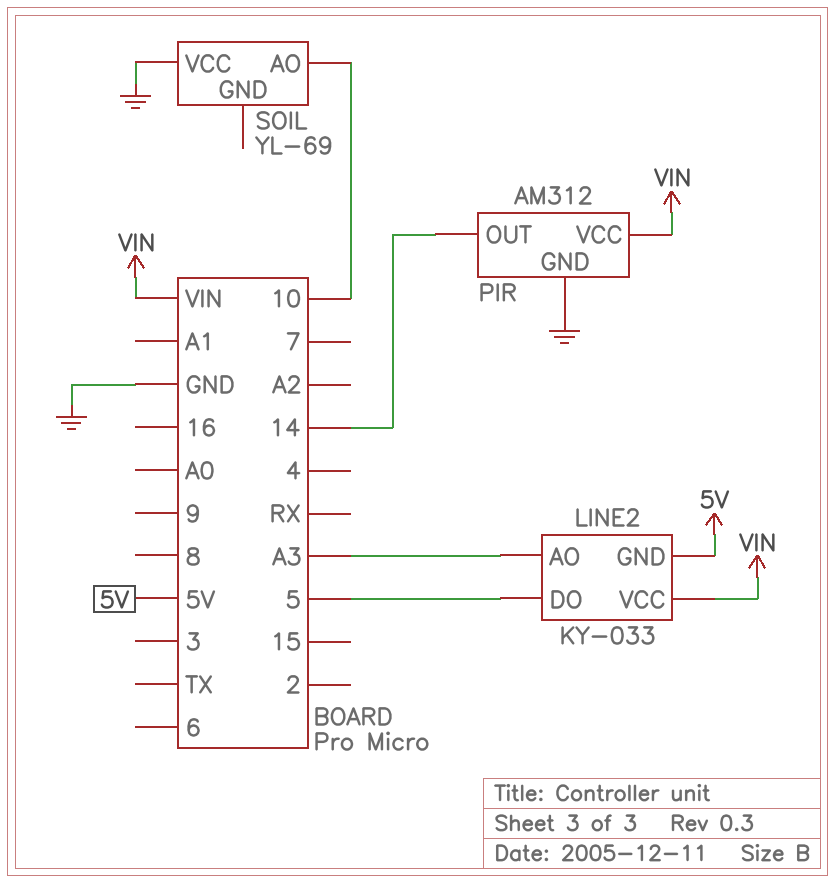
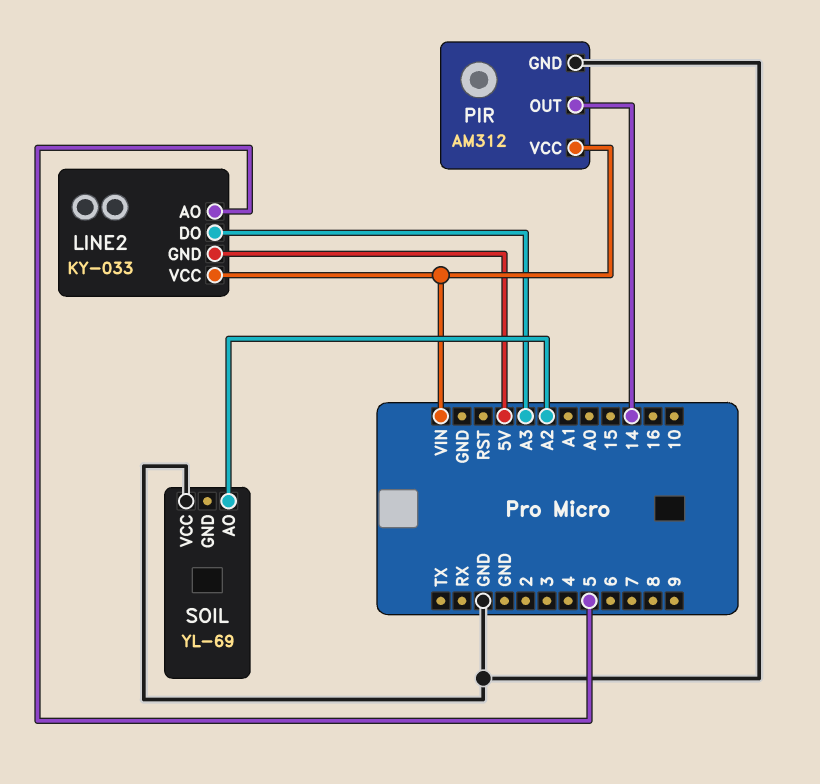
LINE2 pin AO: A3 -> 5
LINE2 pin DO: 5 -> A3
SOIL pin AO: 10 -> A2

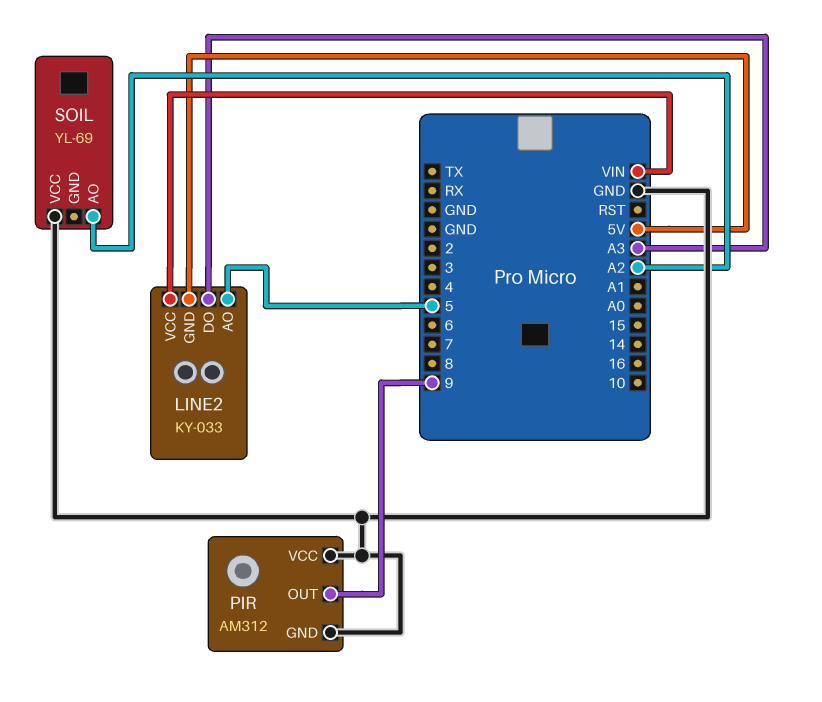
PIR pin OUT: 14 -> 9
PIR pin VCC: VIN -> GND

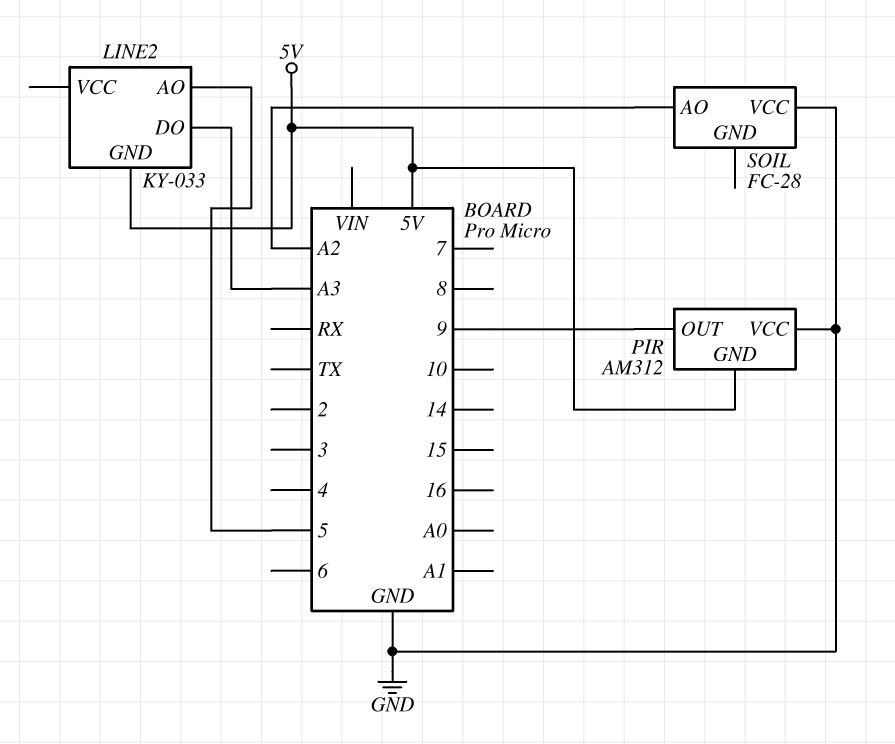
LINE2 pin VCC: VIN -> none
PIR pin GND: GND -> 5V
SOIL: YL-69 -> FC-28

